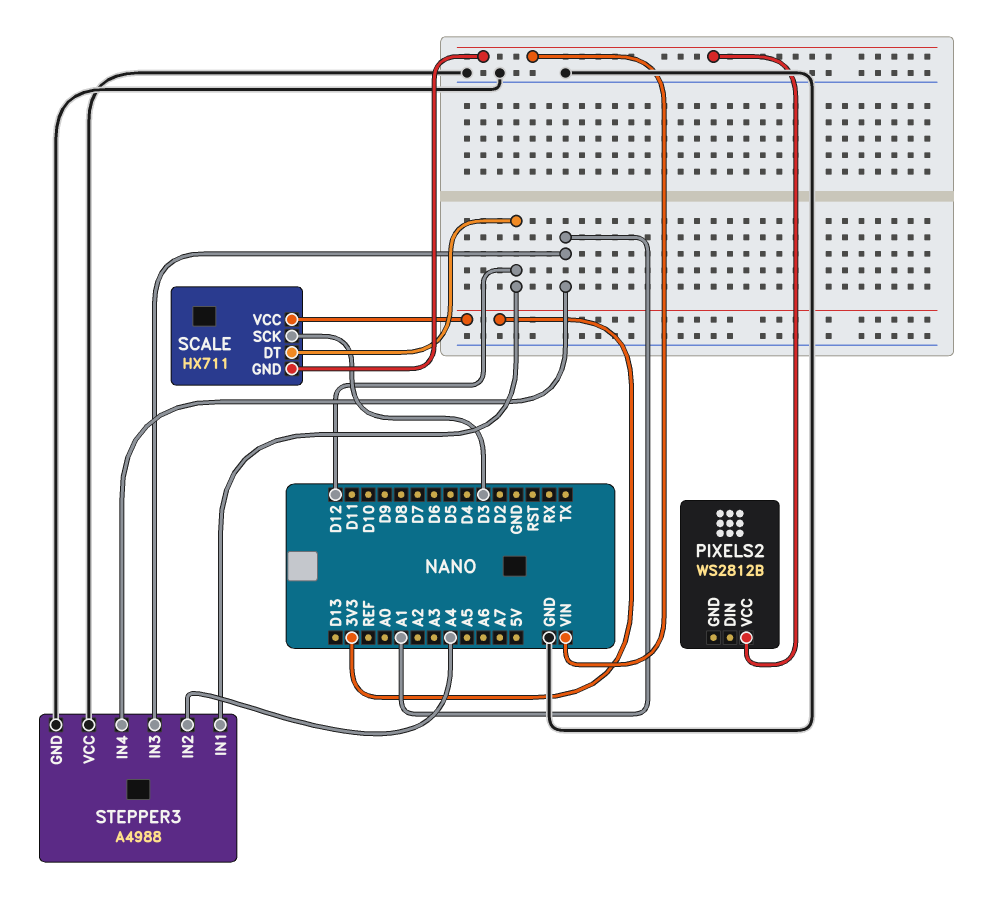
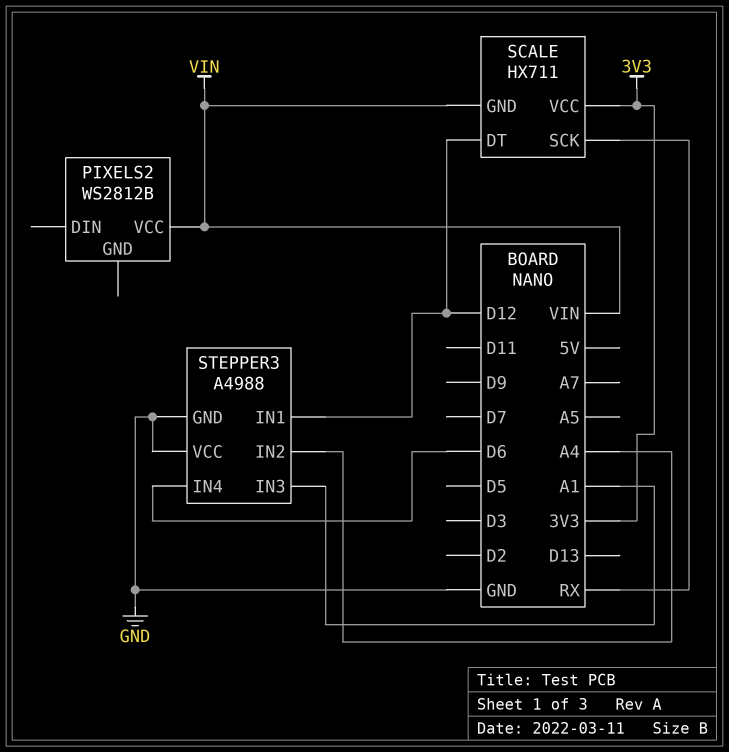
SCALE pin SCK: D3 -> RX
STEPPER3 pin IN4: A1 -> D6

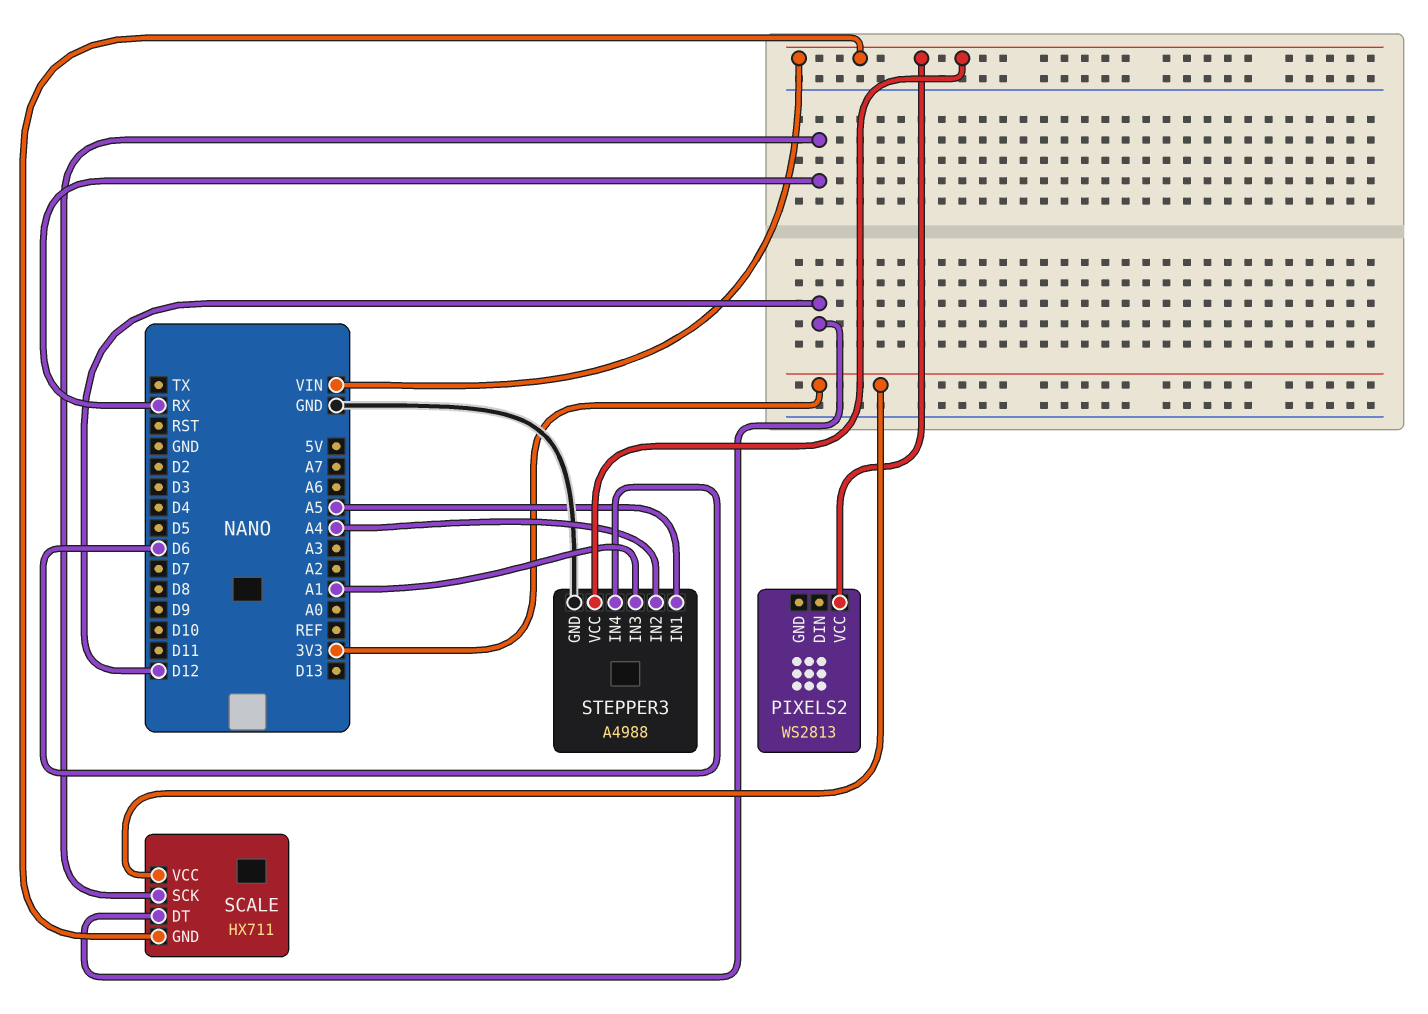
PIXELS2: WS2812B -> WS2813
STEPPER3 pin IN1: D12 -> A5
STEPPER3 pin VCC: GND -> VIN

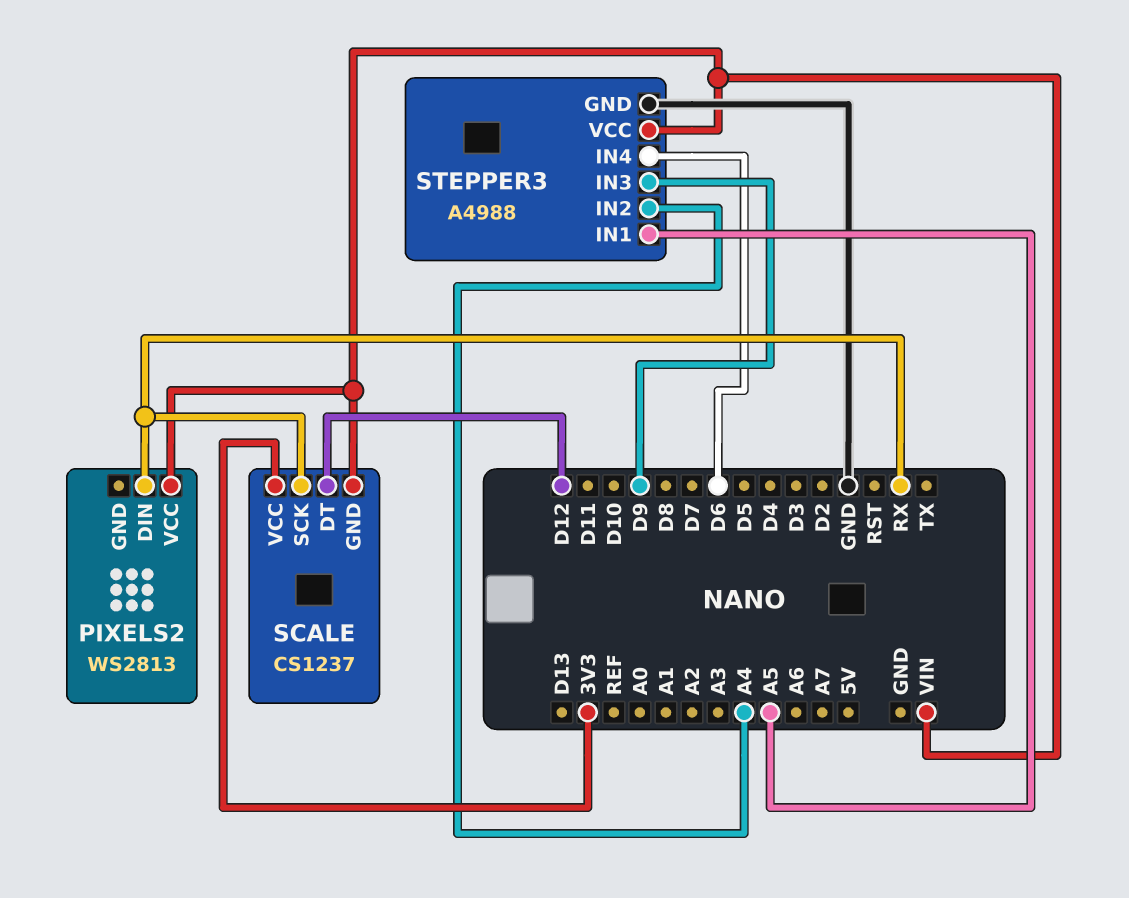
PIXELS2 pin DIN: none -> RX
SCALE: HX711 -> CS1237
STEPPER3 pin IN3: A1 -> D9

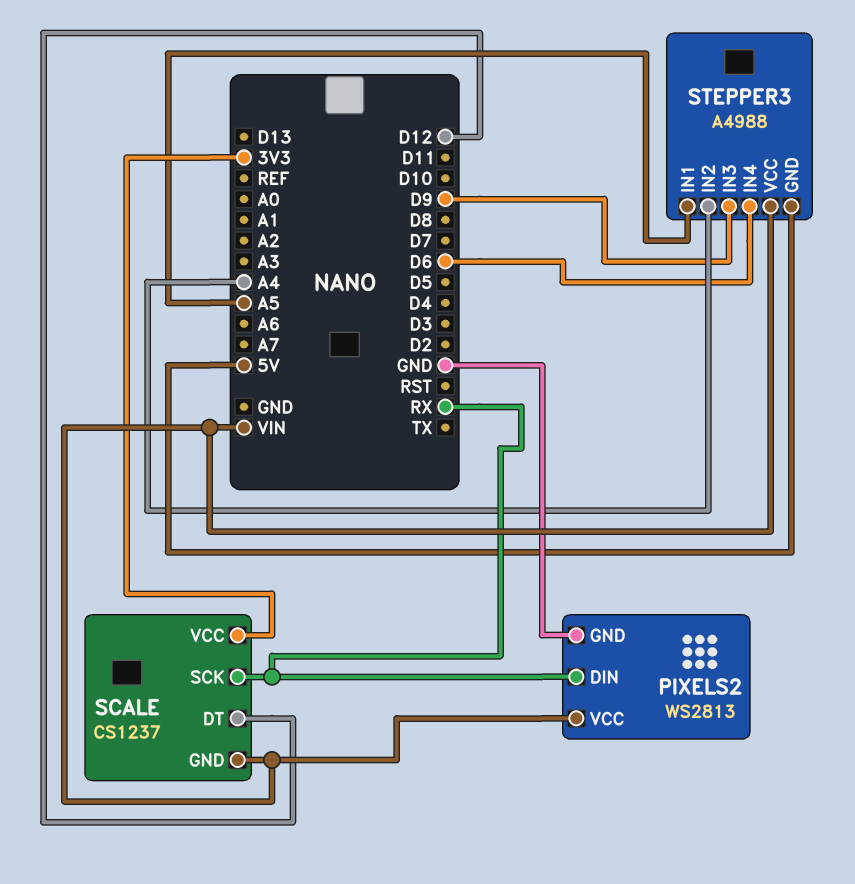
PIXELS2 pin GND: none -> GND
STEPPER3 pin GND: GND -> 5V

